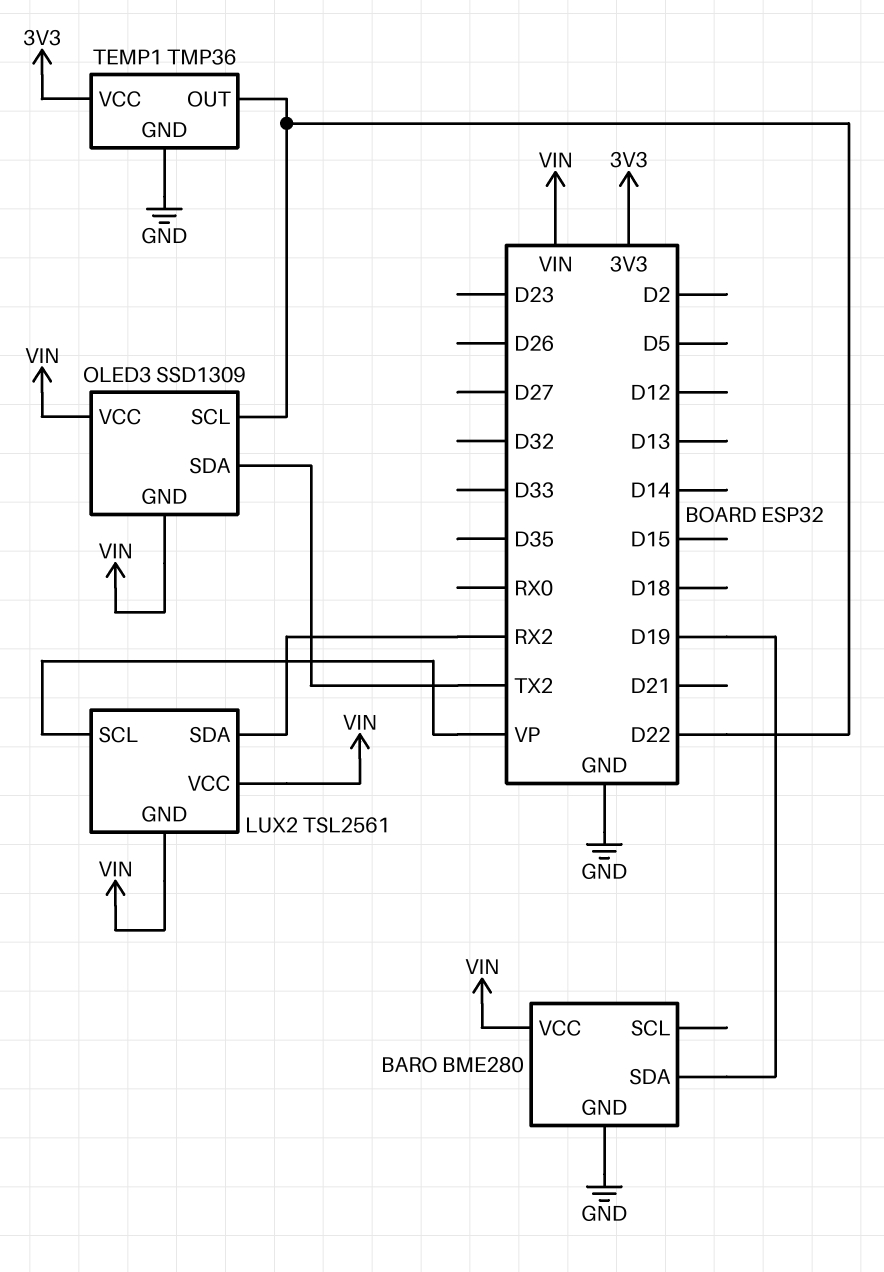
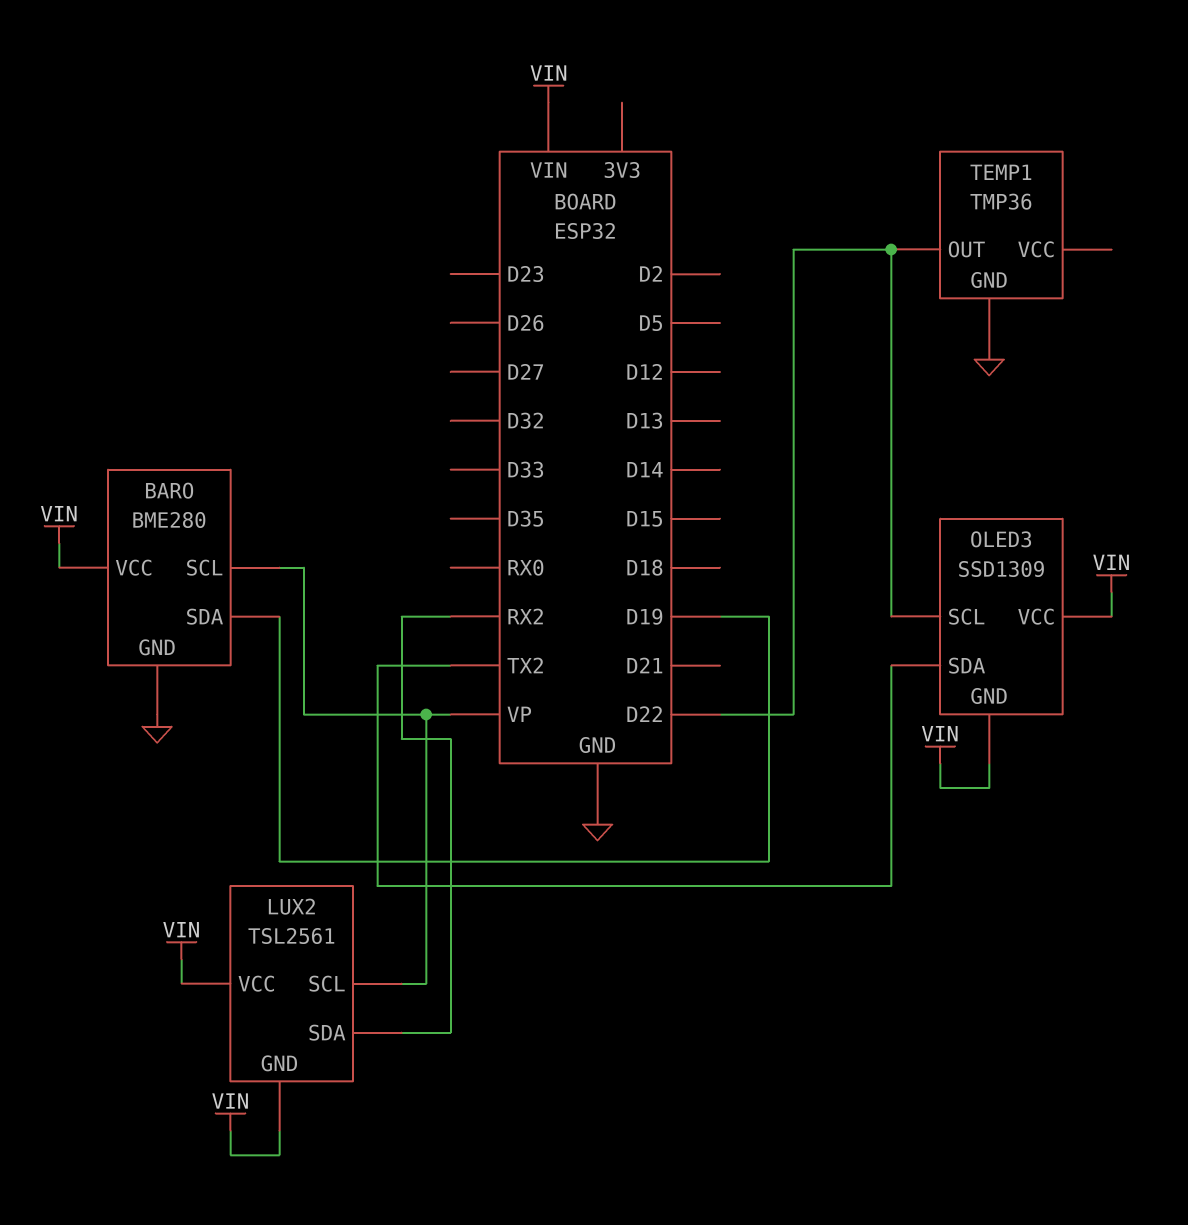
BARO pin SCL: none -> VP
TEMP1 pin VCC: 3V3 -> none

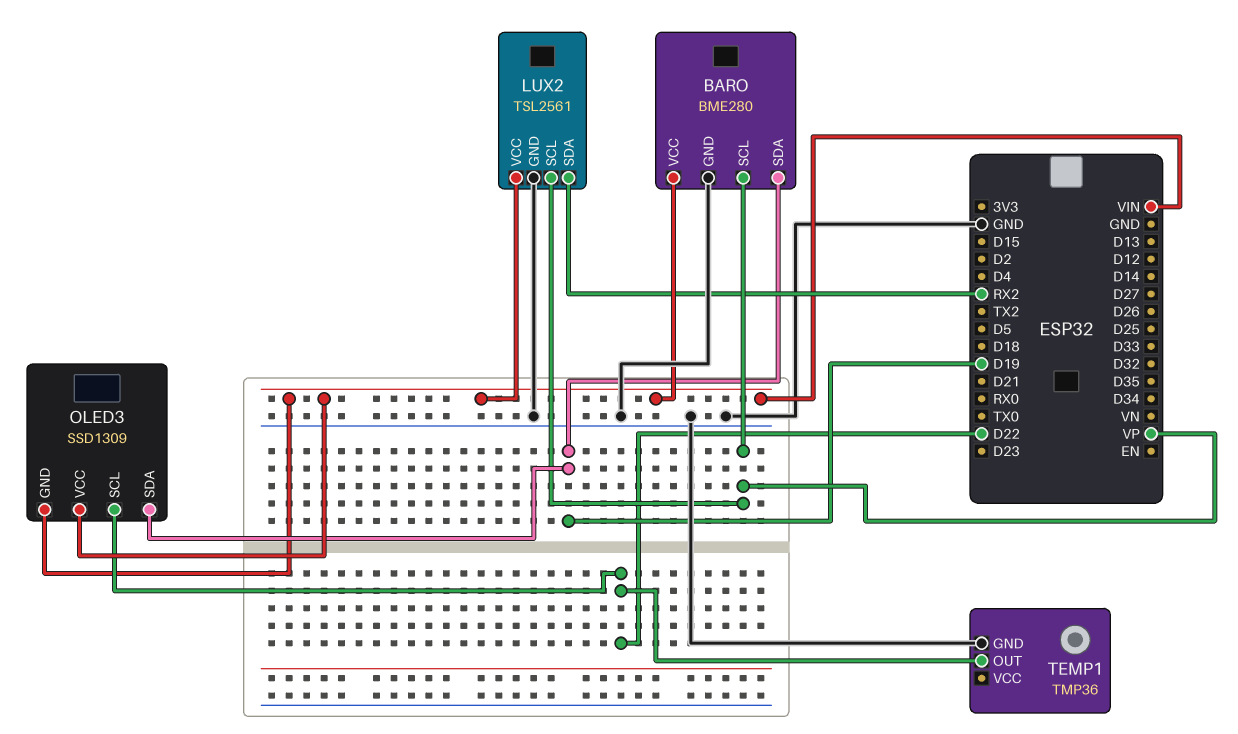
LUX2 pin GND: VIN -> GND
OLED3 pin SDA: TX2 -> D19

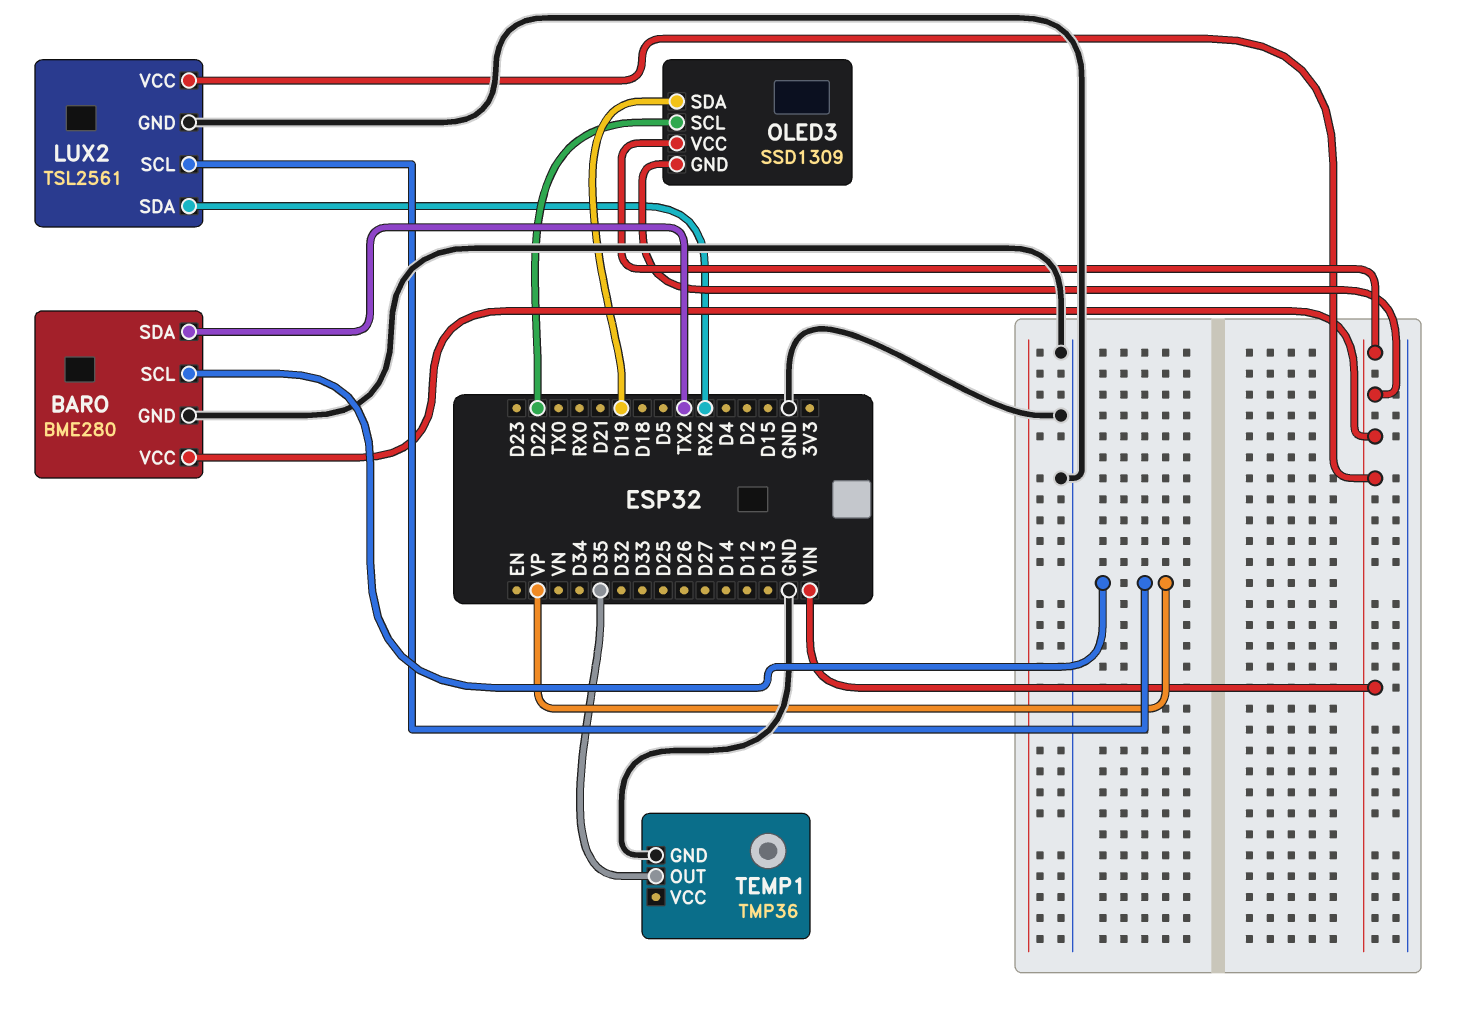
BARO pin SDA: D19 -> TX2
TEMP1 pin OUT: D22 -> D35

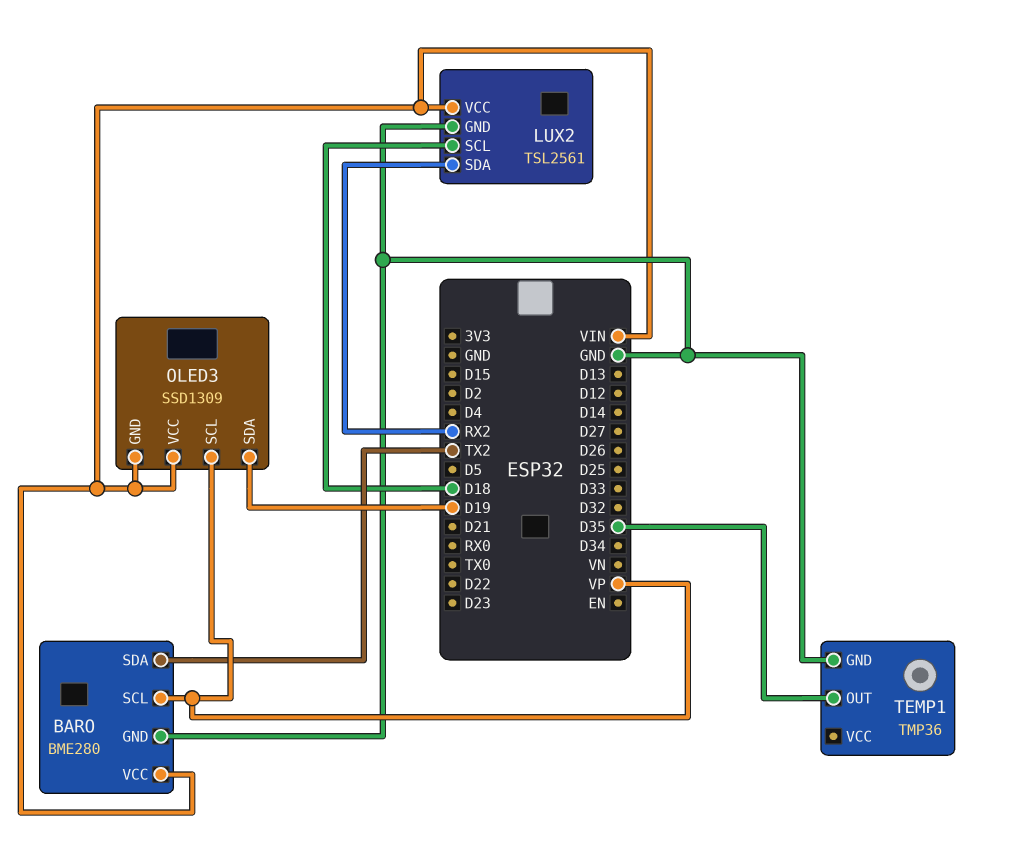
LUX2 pin SCL: VP -> D18
OLED3 pin SCL: D22 -> VP

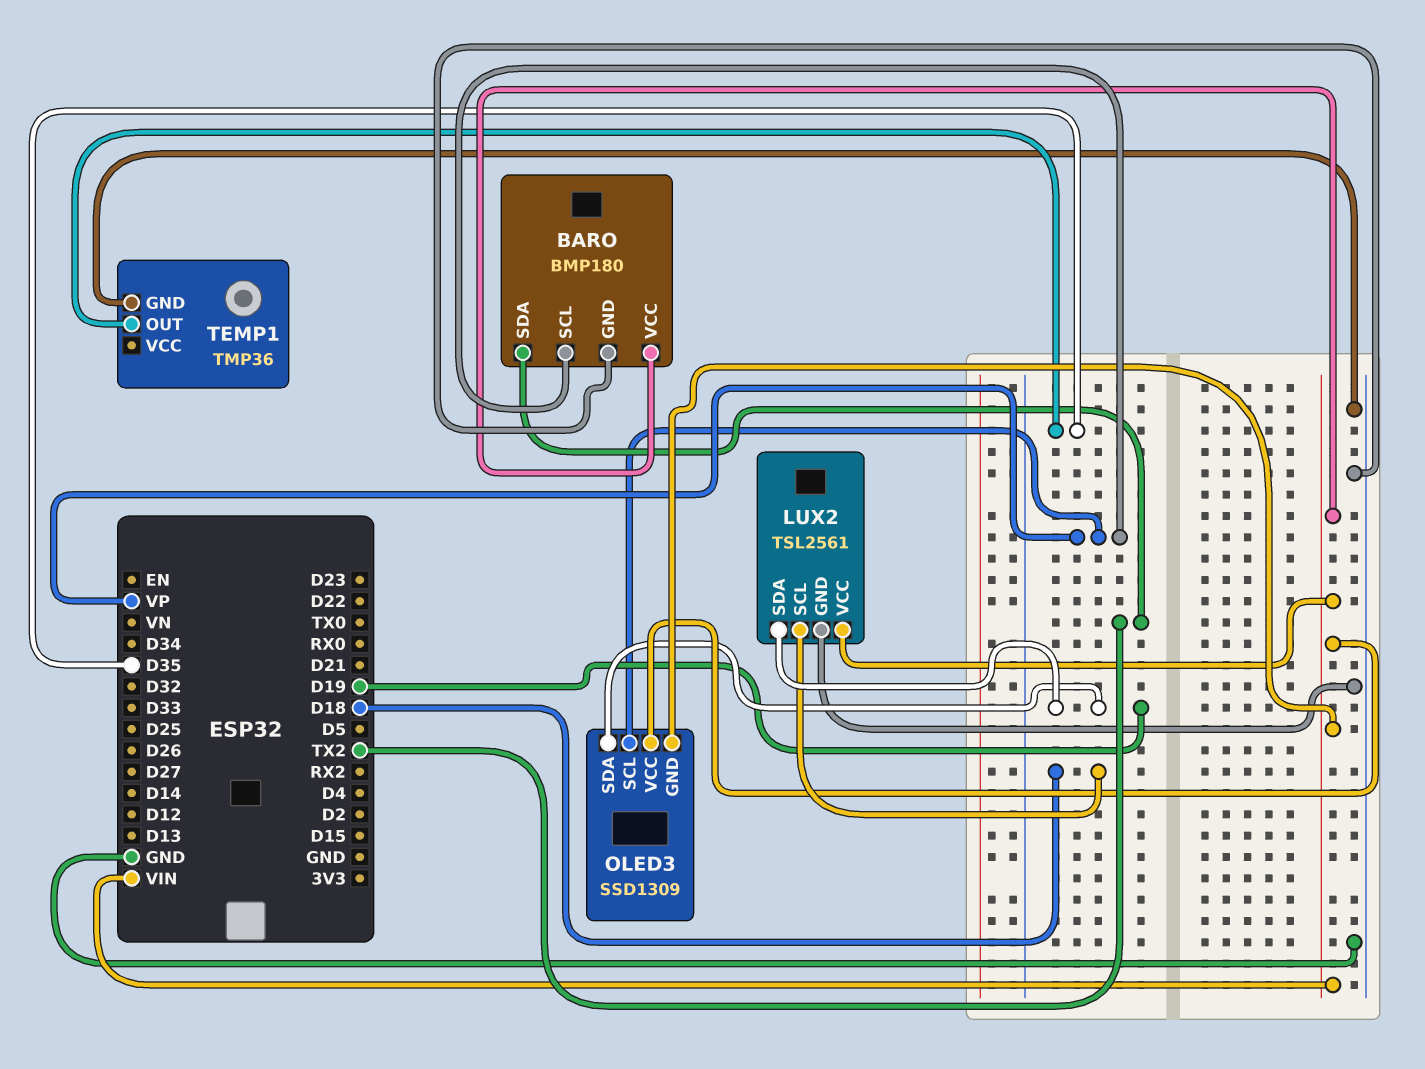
BARO: BME280 -> BMP180
LUX2 pin SDA: RX2 -> D19

